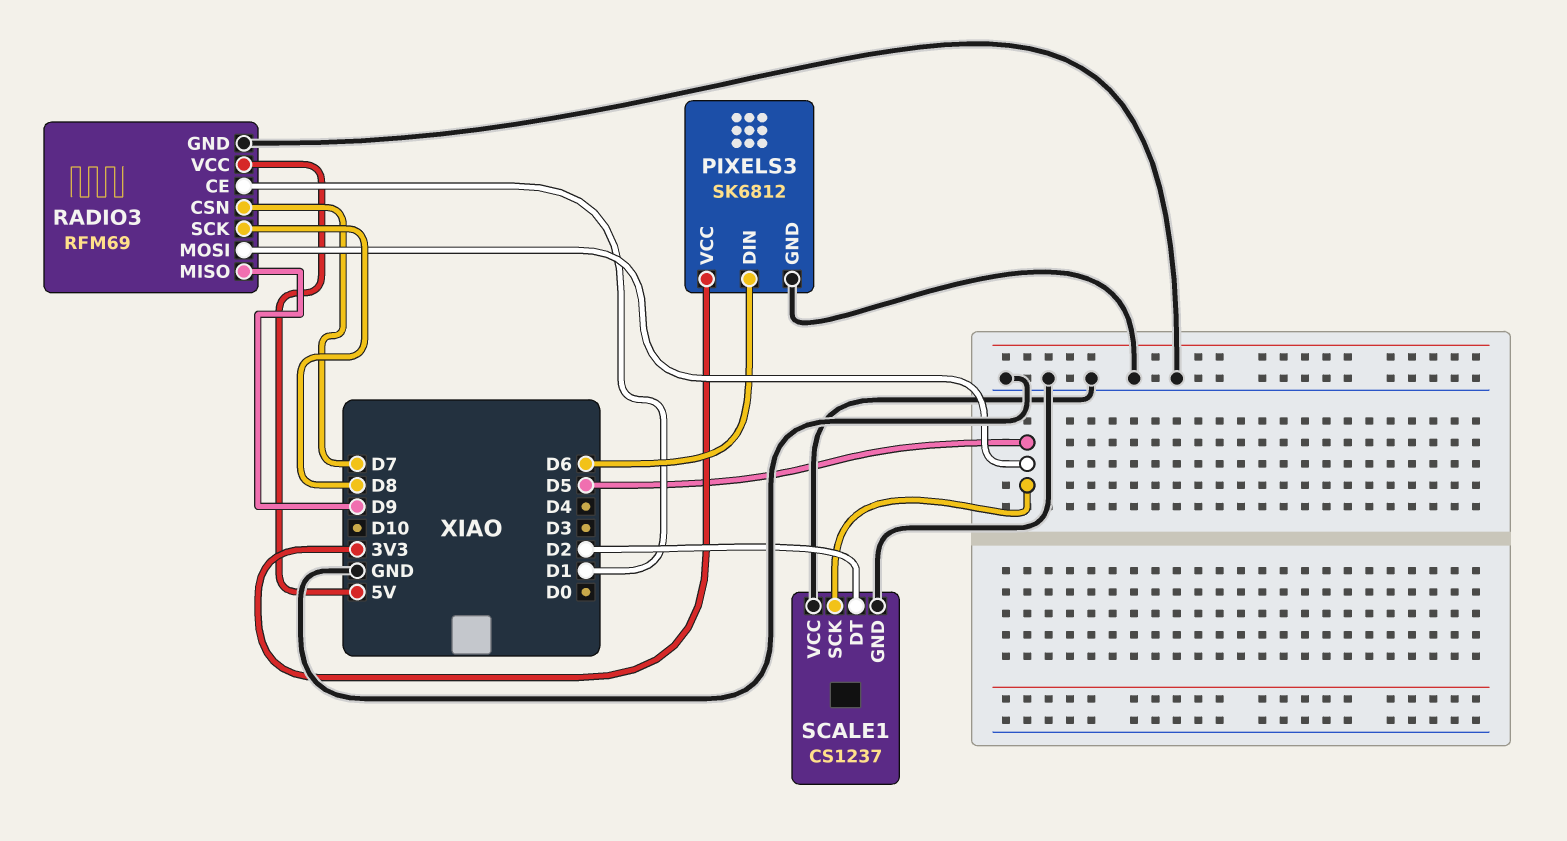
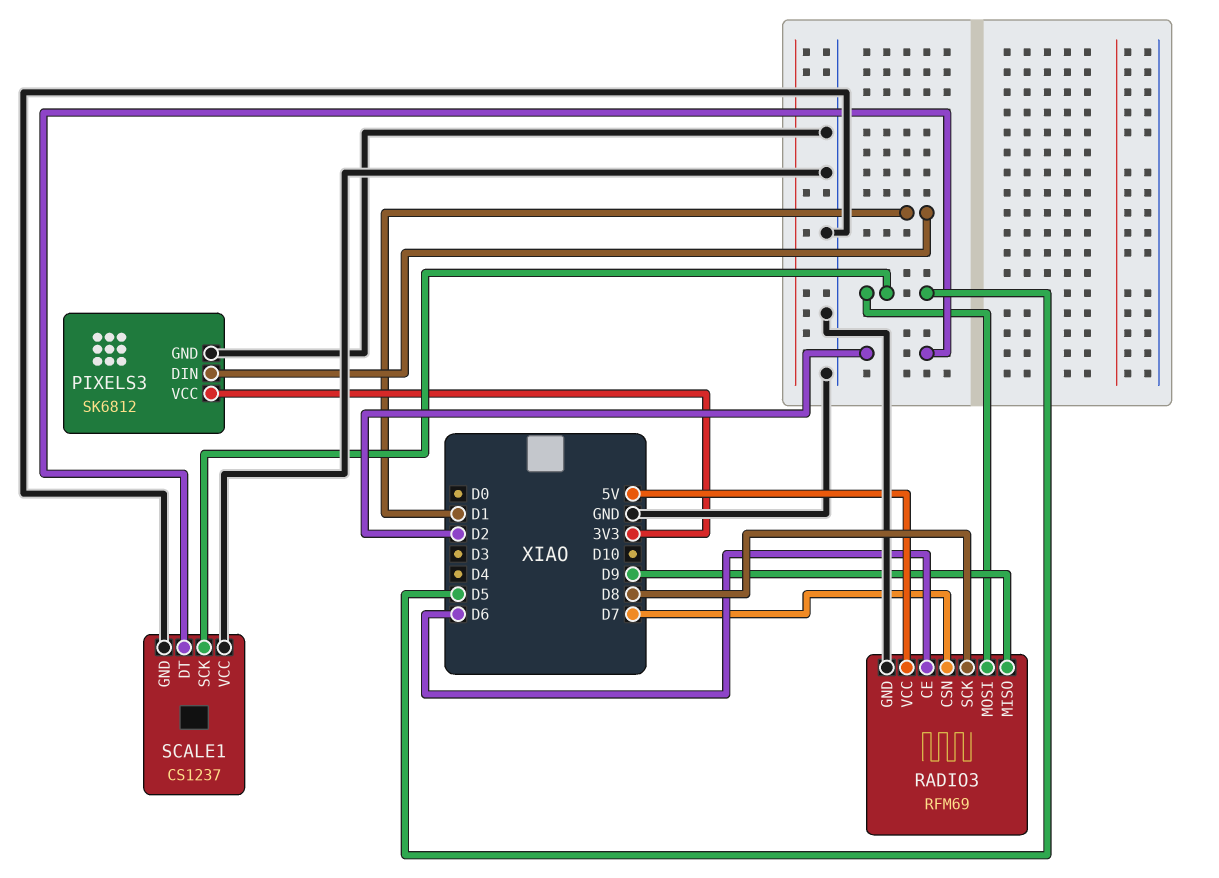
PIXELS3 pin DIN: D6 -> D1
RADIO3 pin CE: D1 -> D6

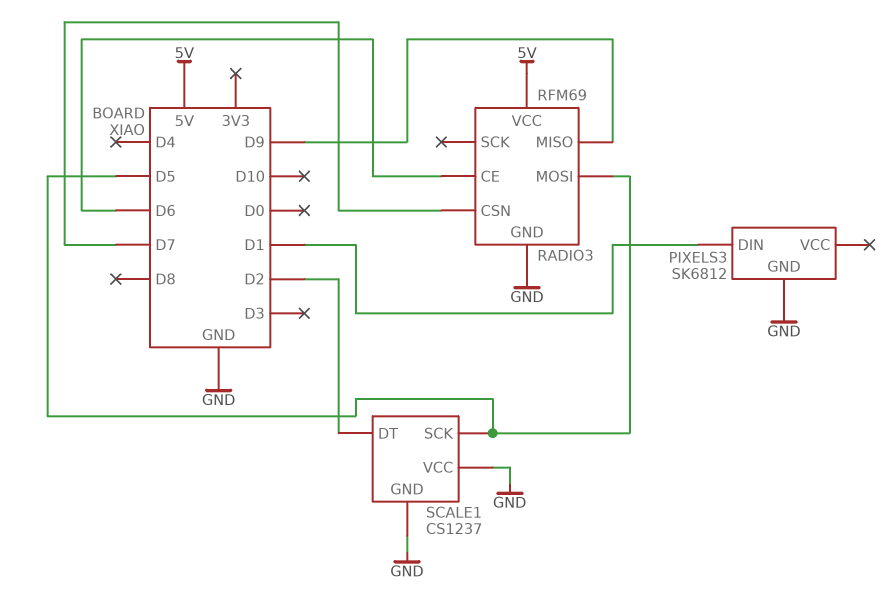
PIXELS3 pin VCC: 3V3 -> none
RADIO3 pin SCK: D8 -> none

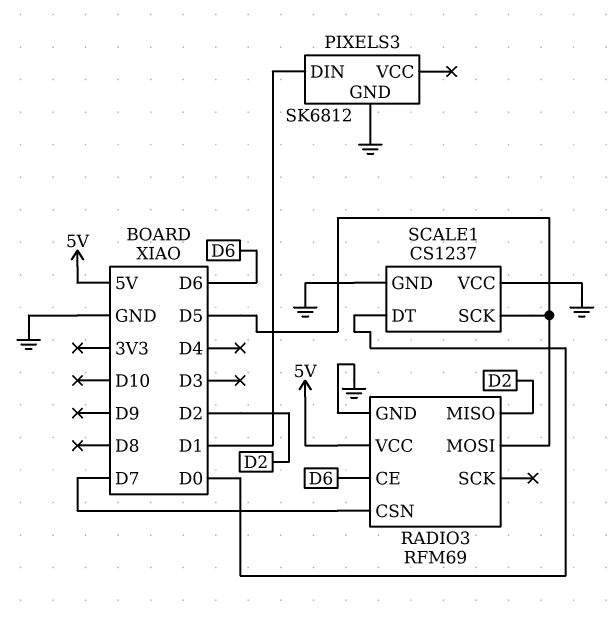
RADIO3 pin MISO: D9 -> D2
SCALE1 pin DT: D2 -> D0

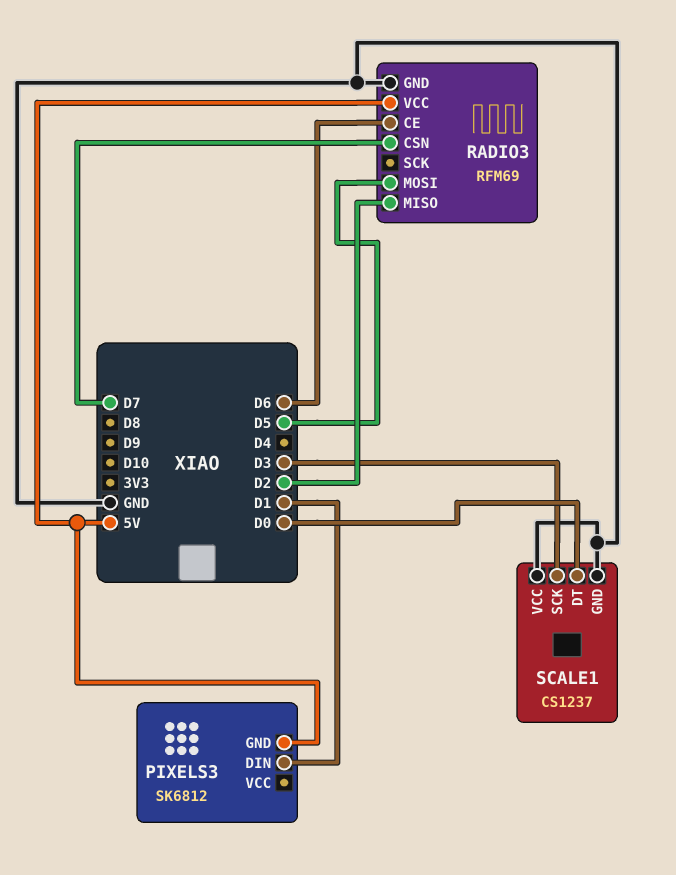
PIXELS3 pin GND: GND -> 5V
SCALE1 pin SCK: D5 -> D3

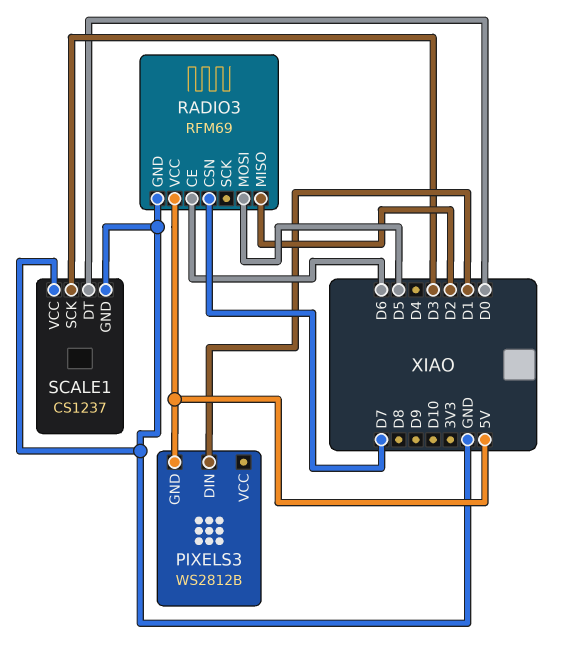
PIXELS3: SK6812 -> WS2812B

